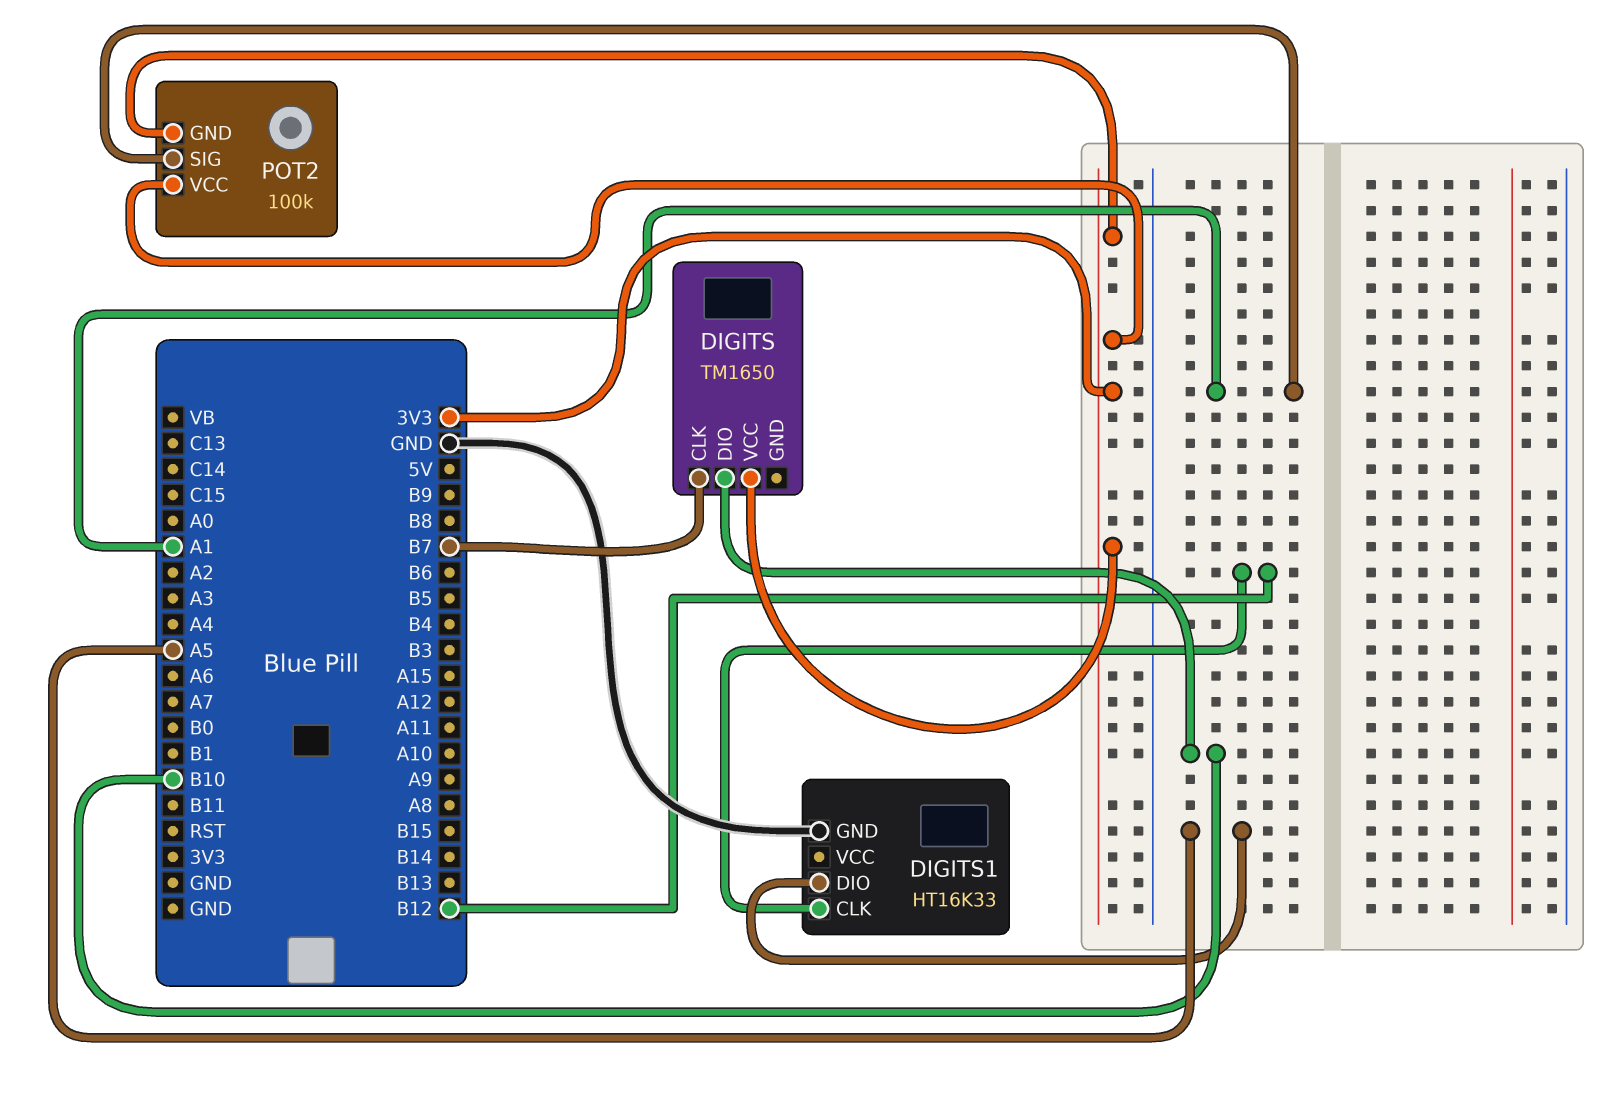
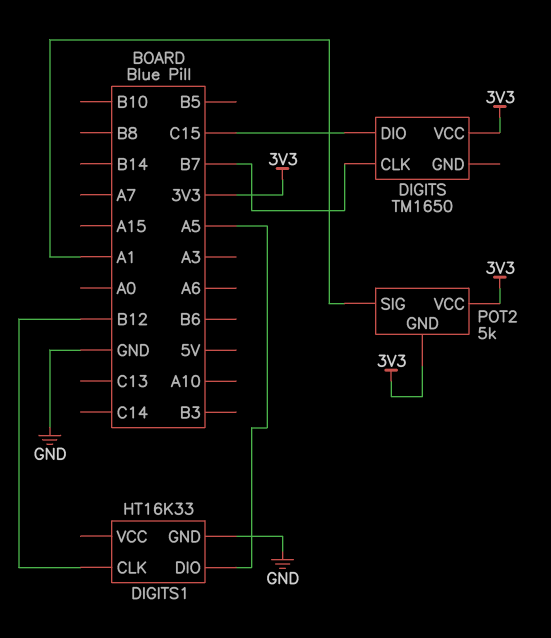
DIGITS pin DIO: B10 -> C15
POT2: 100k -> 5k

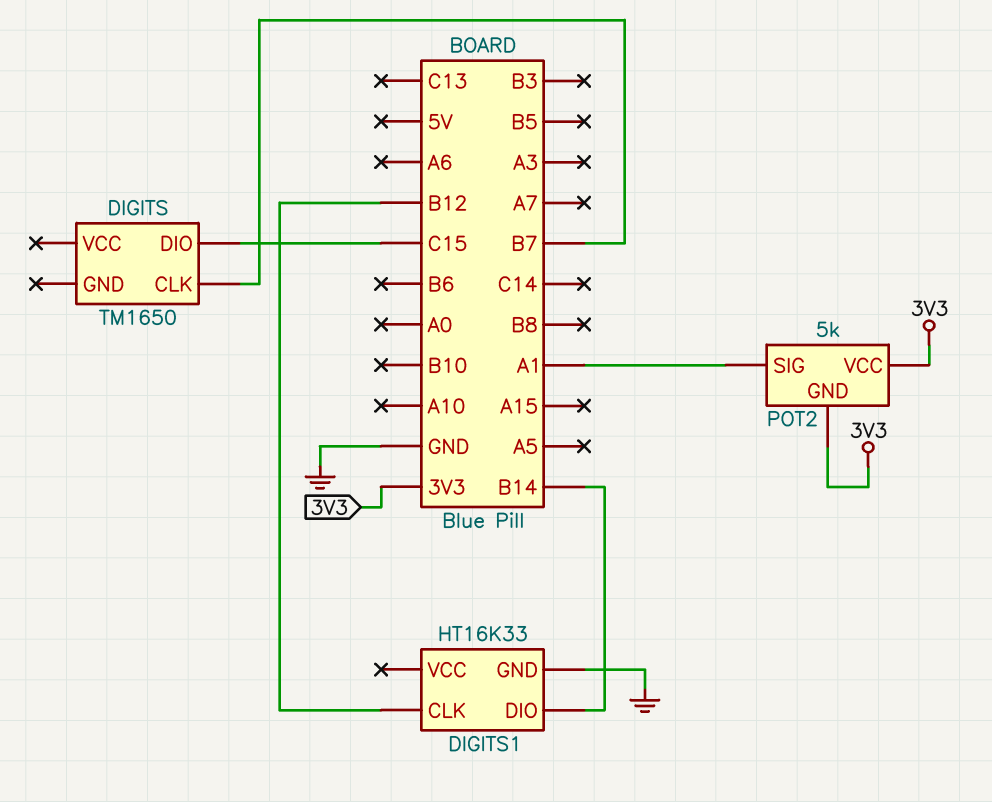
DIGITS pin VCC: 3V3 -> none
DIGITS1 pin DIO: A5 -> B14

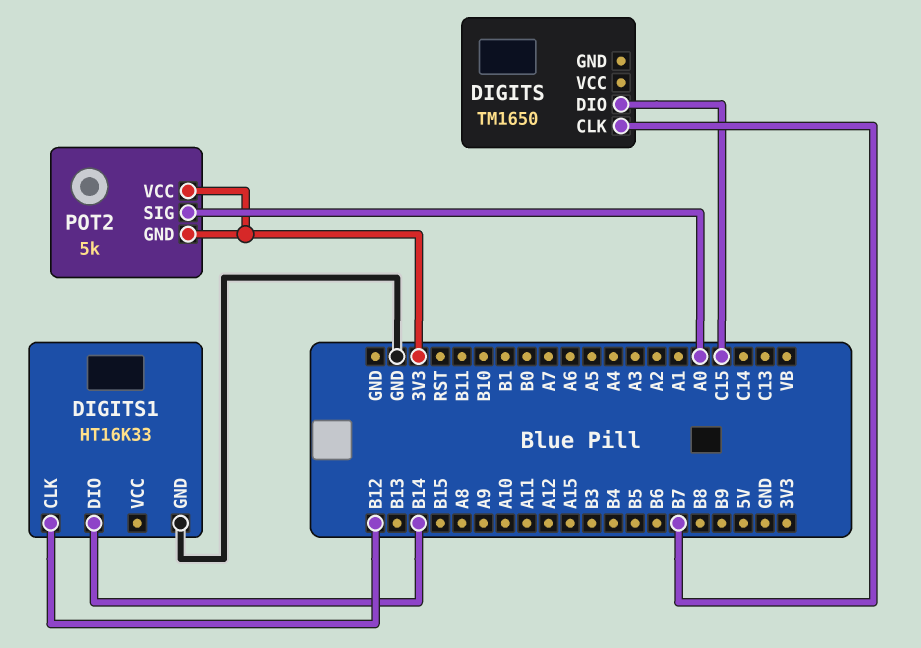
POT2 pin SIG: A1 -> A0

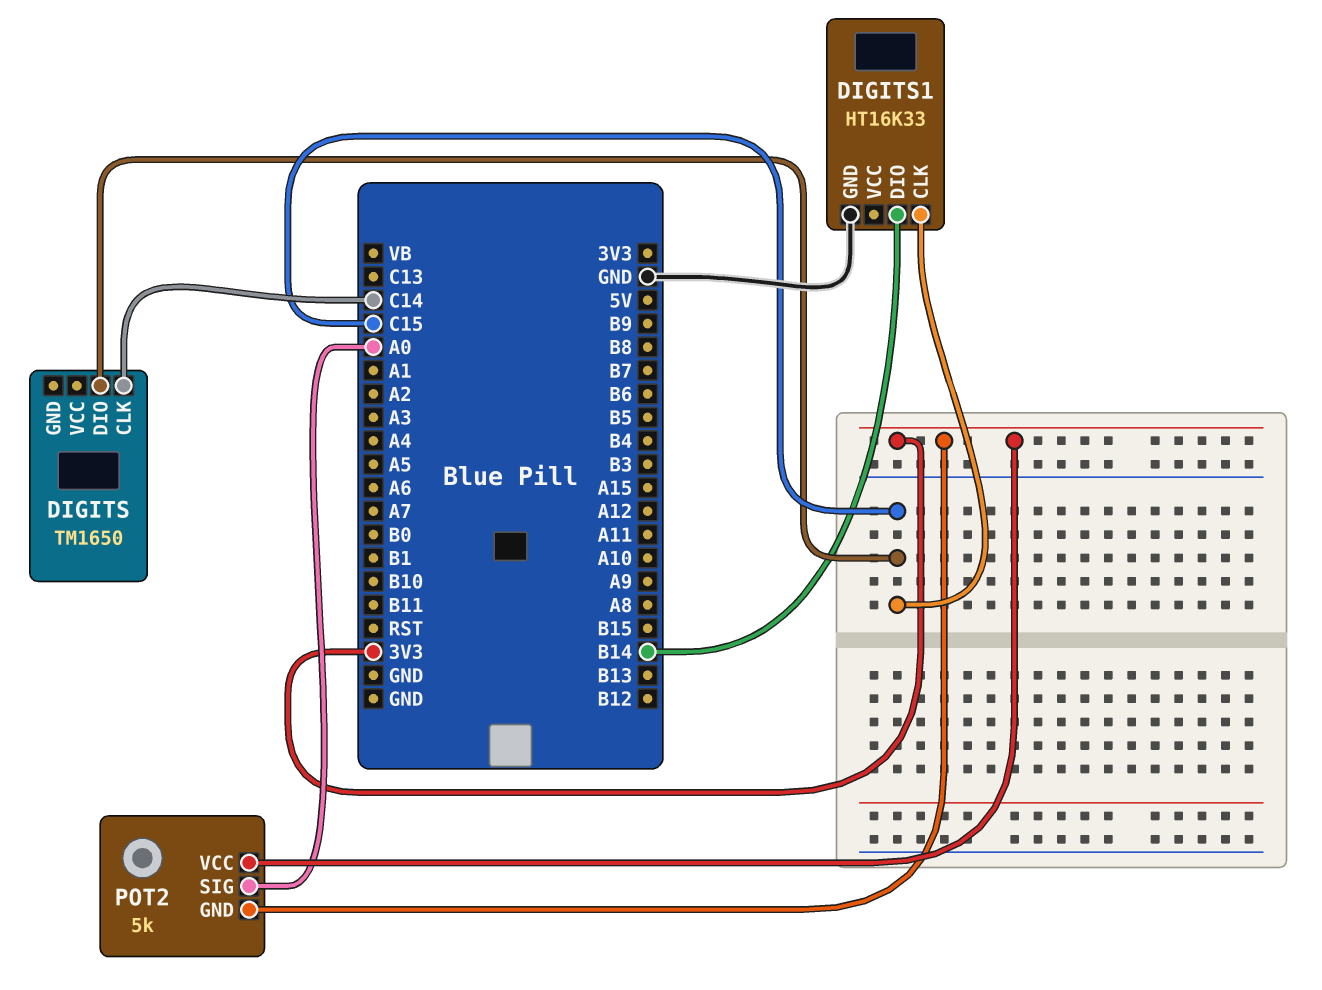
DIGITS pin CLK: B7 -> C14
DIGITS1 pin CLK: B12 -> C15

